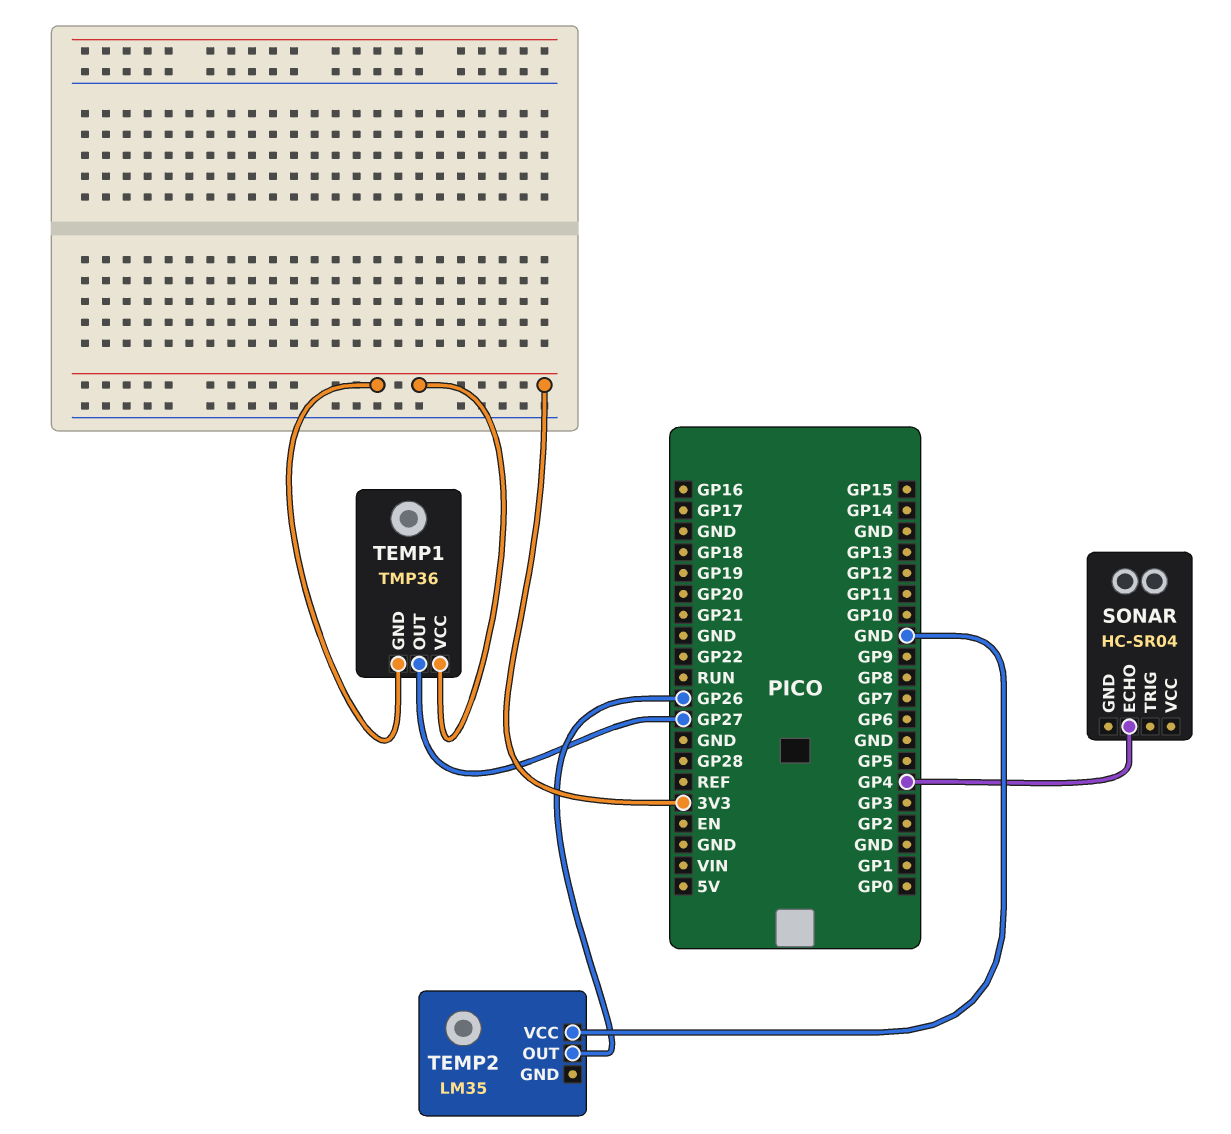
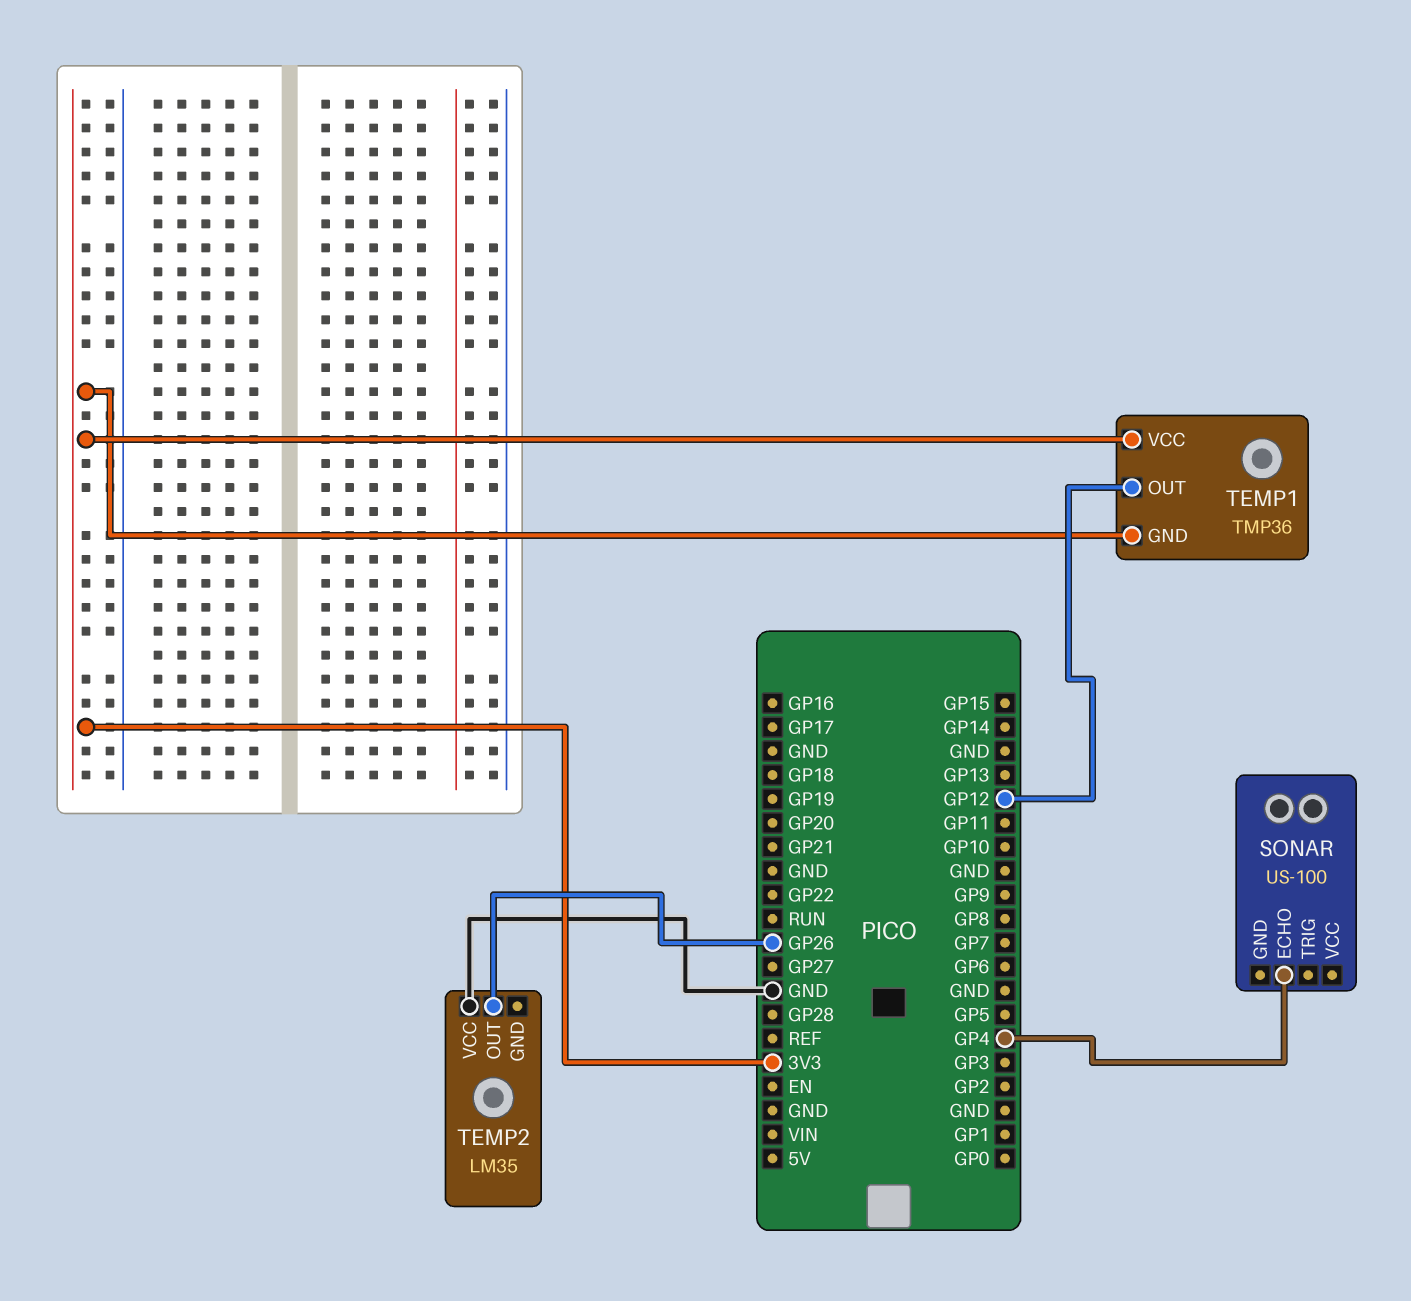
SONAR: HC-SR04 -> US-100
TEMP1 pin OUT: GP27 -> GP12

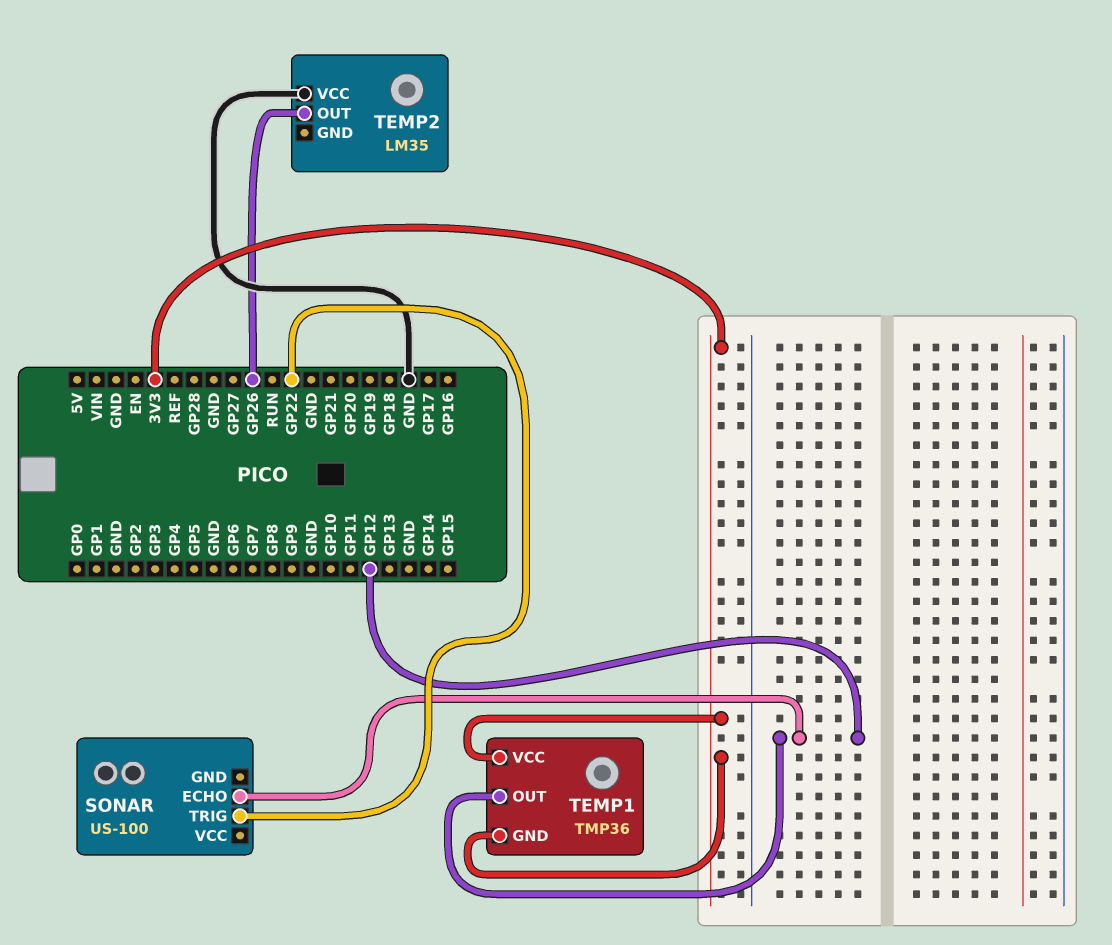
SONAR pin ECHO: GP4 -> GP12
SONAR pin TRIG: none -> GP22

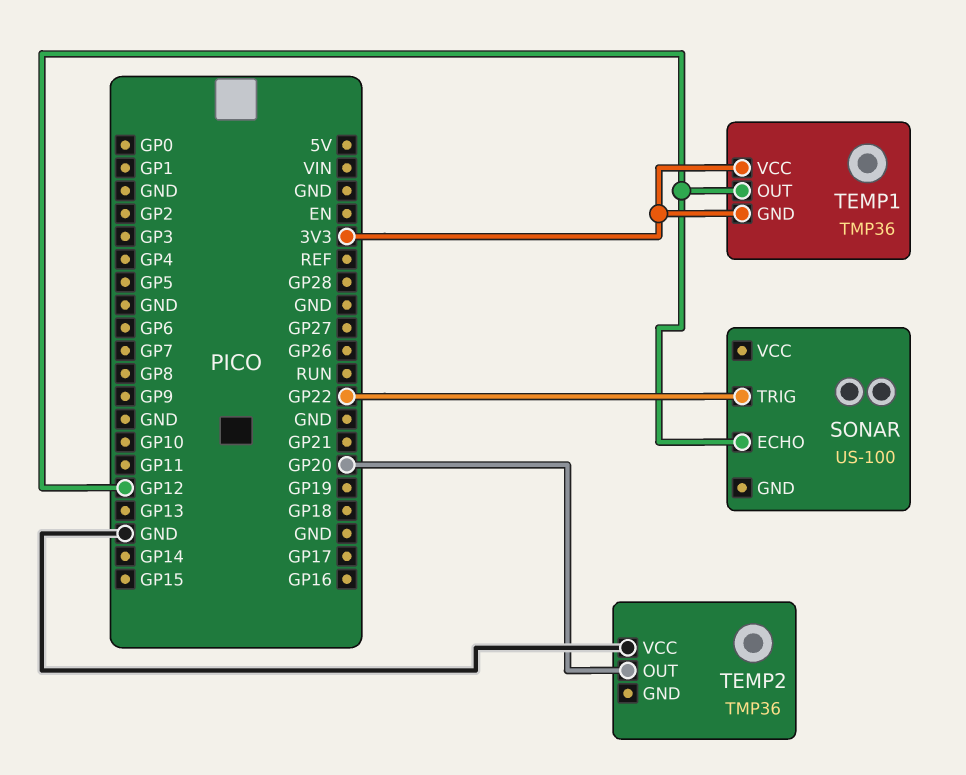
TEMP2: LM35 -> TMP36
TEMP2 pin OUT: GP26 -> GP20

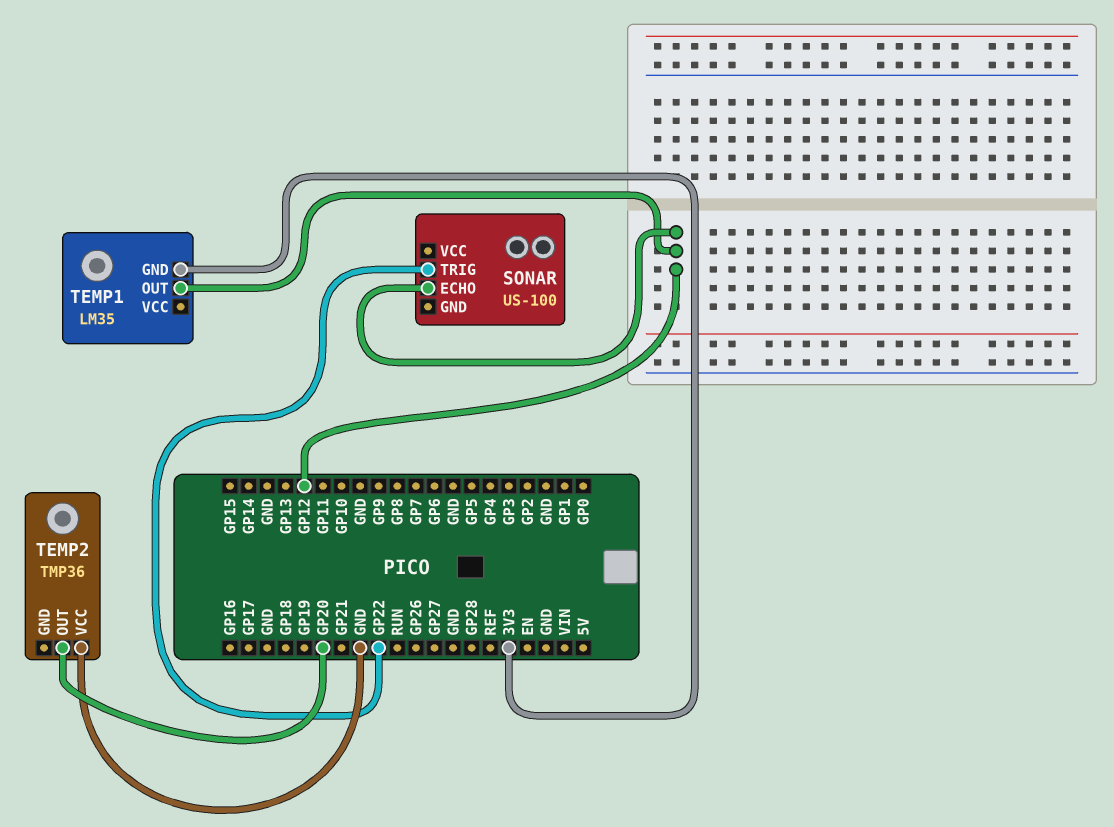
TEMP1: TMP36 -> LM35
TEMP1 pin VCC: 3V3 -> none

